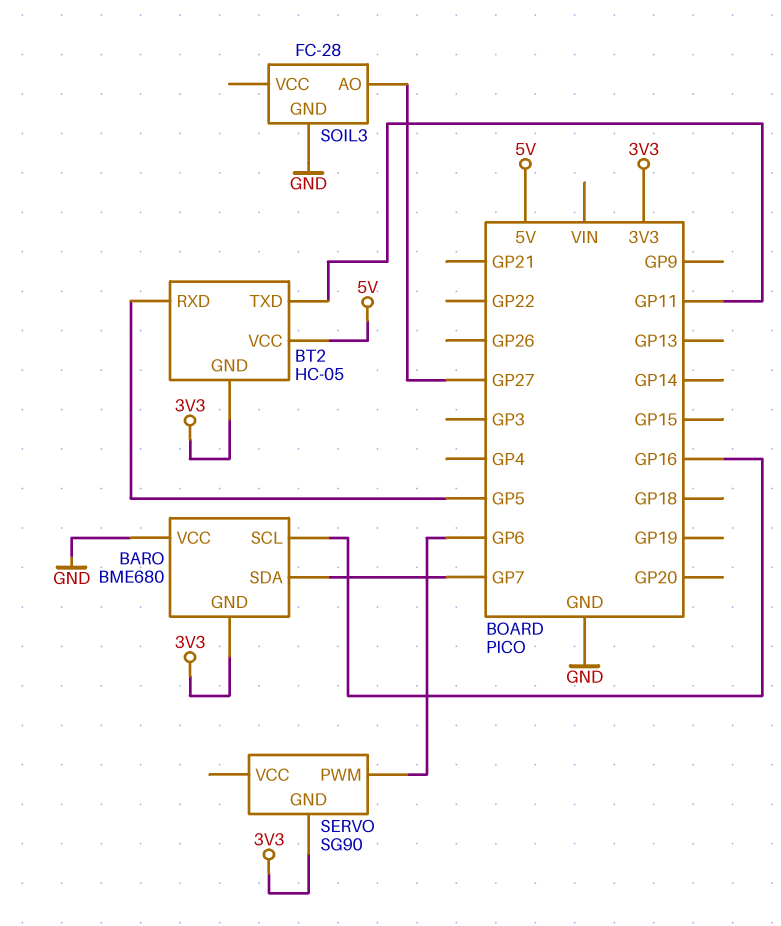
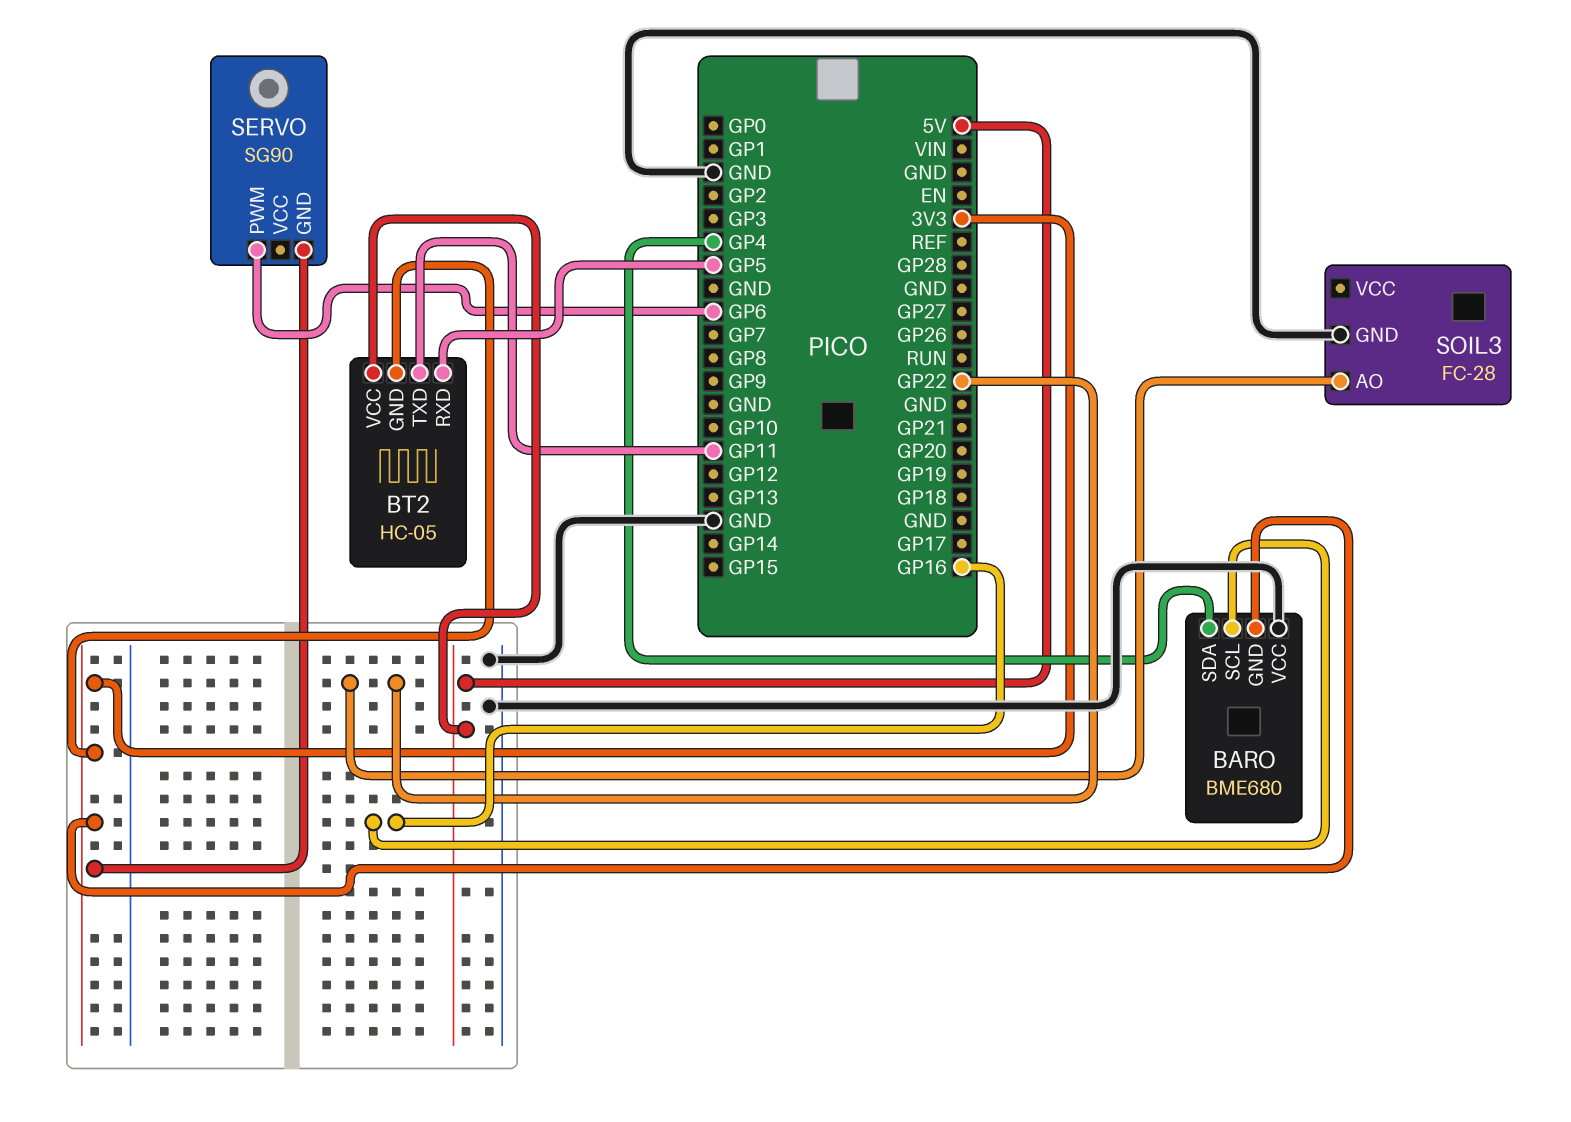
BARO pin SDA: GP7 -> GP4
SOIL3 pin AO: GP27 -> GP22

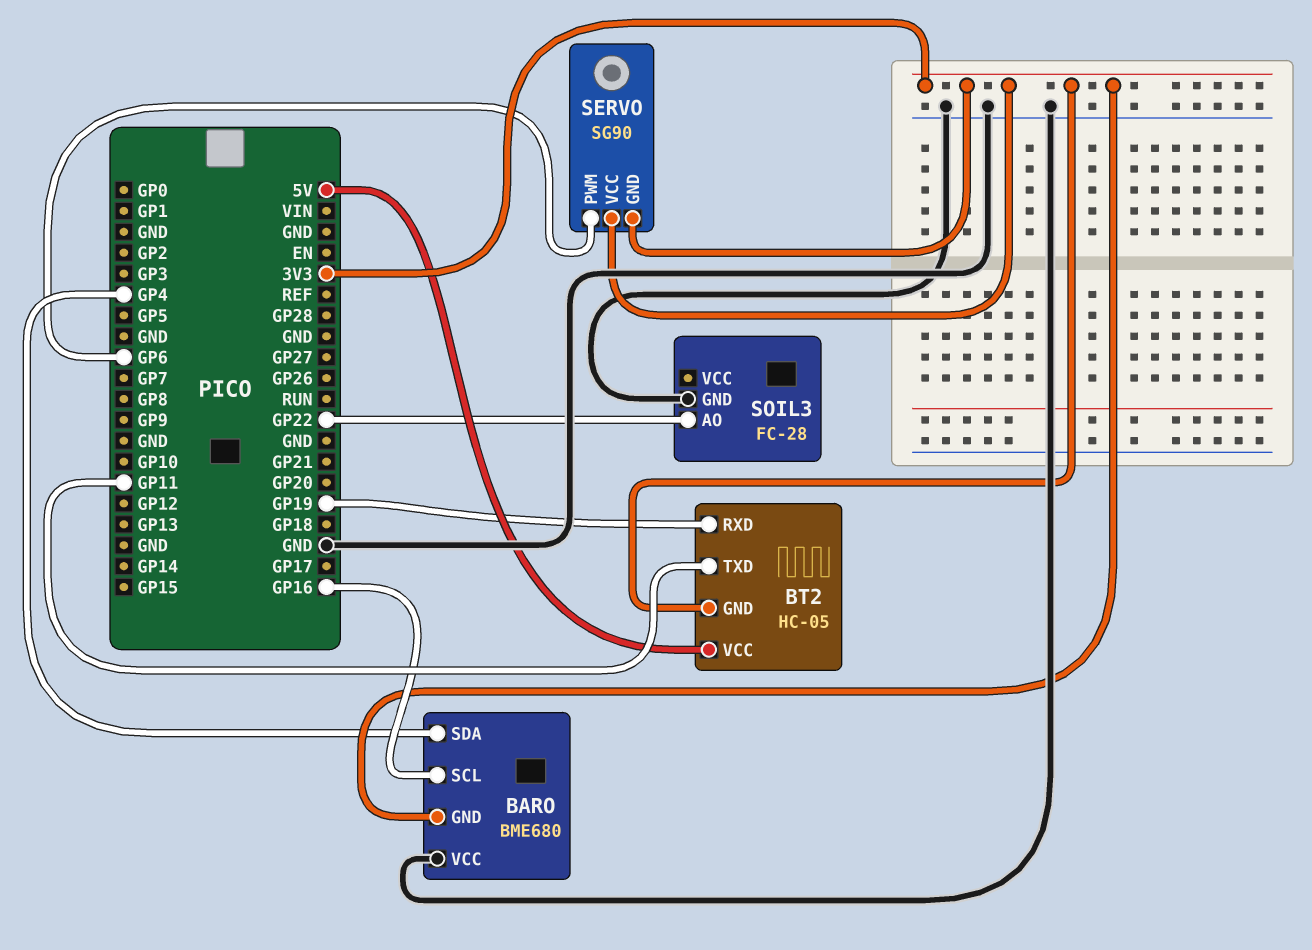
BT2 pin RXD: GP5 -> GP19
SERVO pin VCC: none -> 3V3

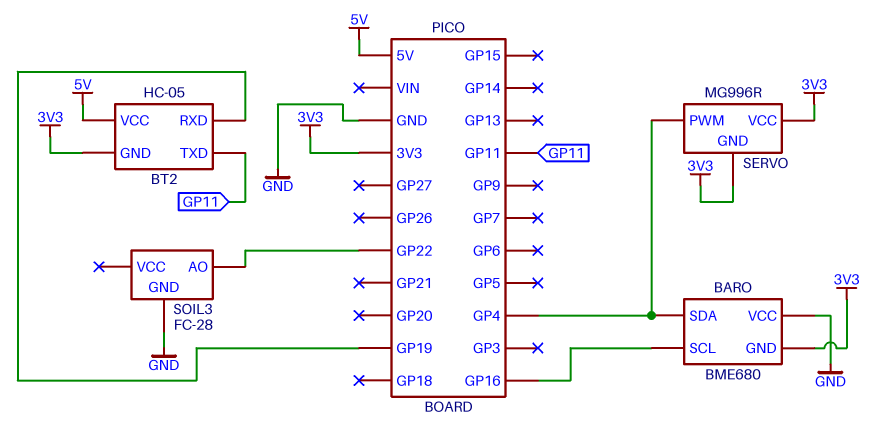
SERVO: SG90 -> MG996R
SERVO pin PWM: GP6 -> GP4

